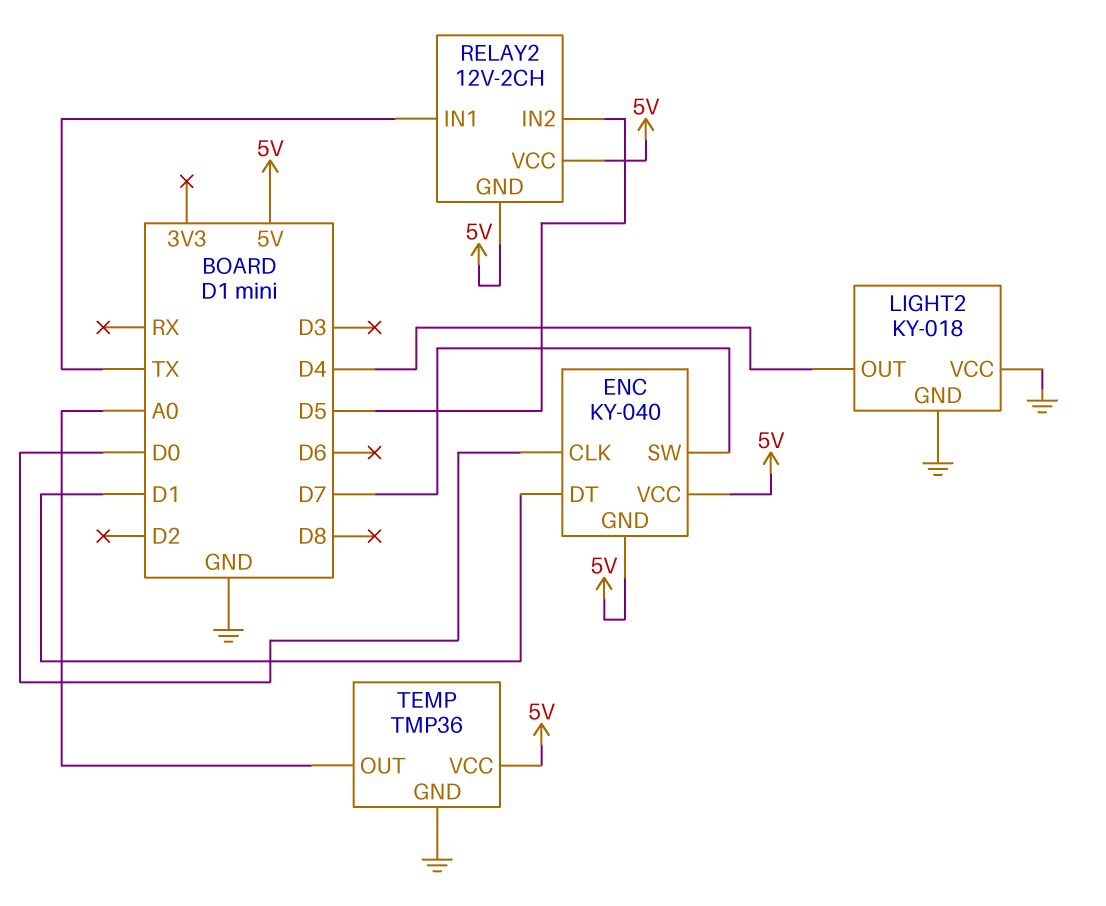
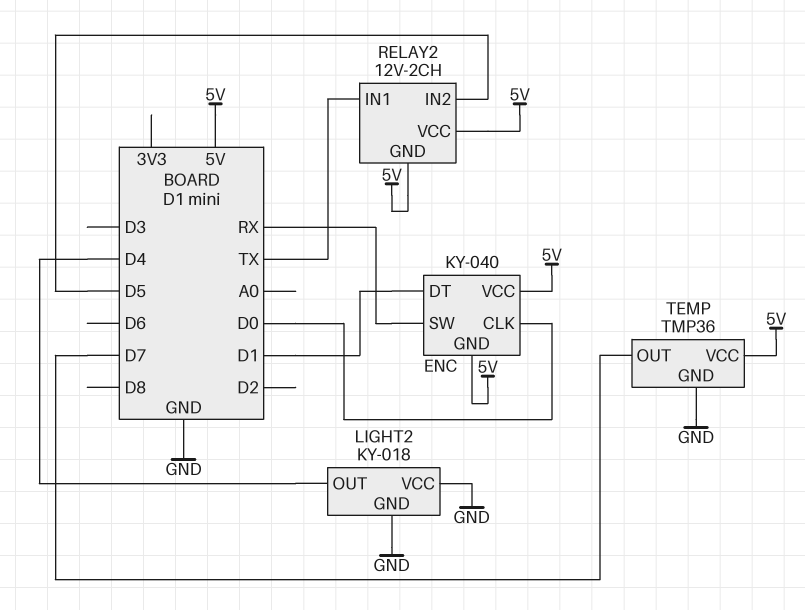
ENC pin SW: D7 -> RX
TEMP pin OUT: A0 -> D7

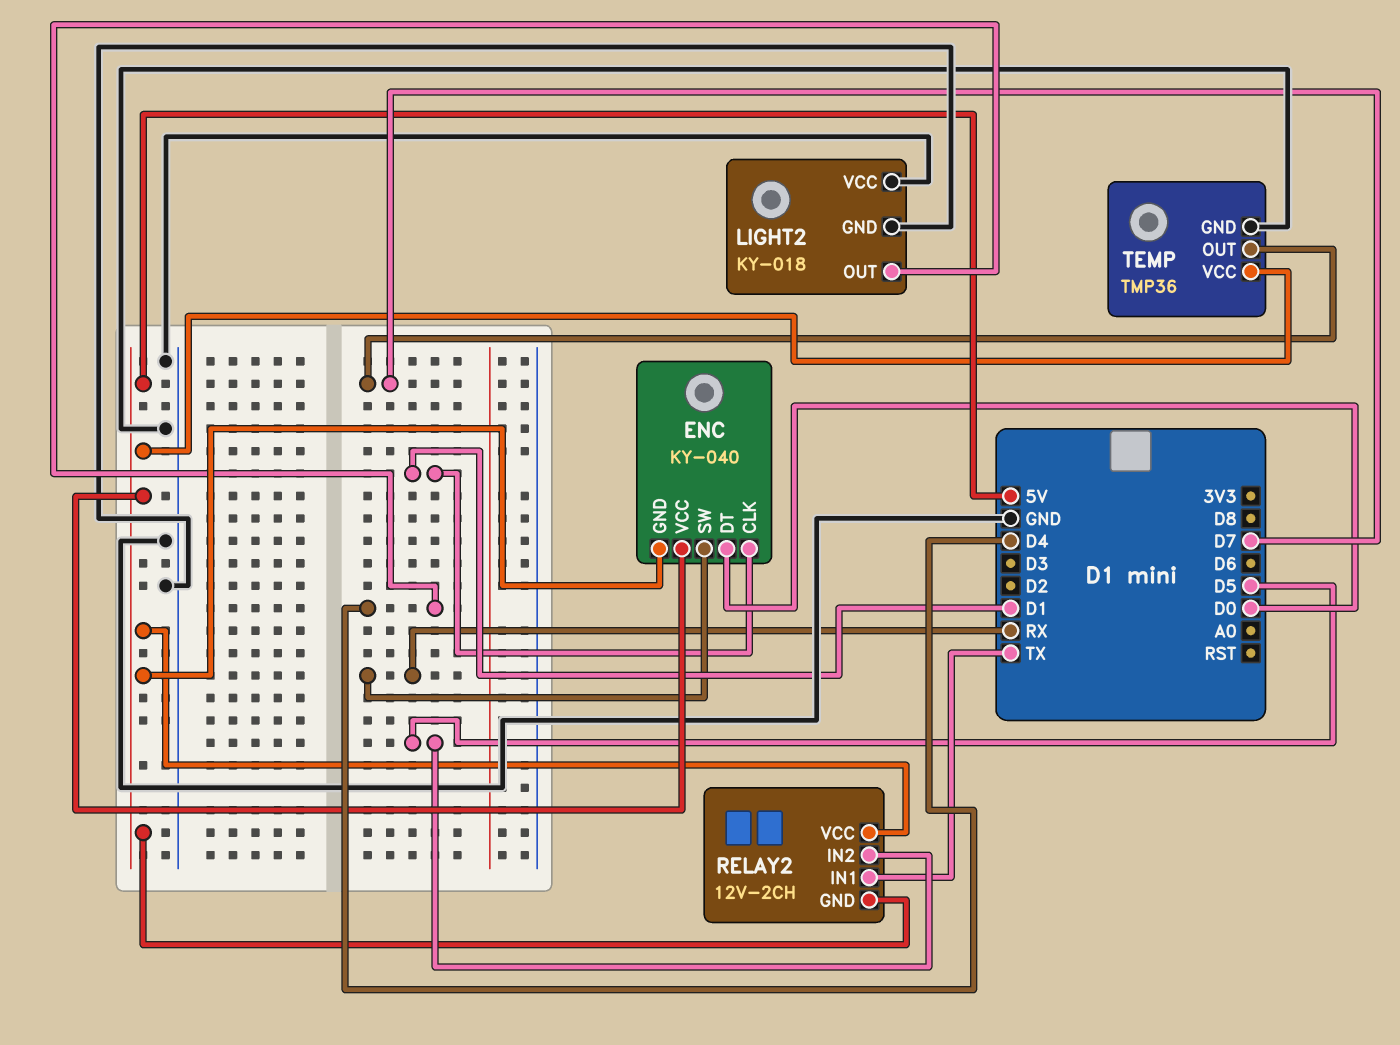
ENC pin CLK: D0 -> D1
ENC pin DT: D1 -> D0

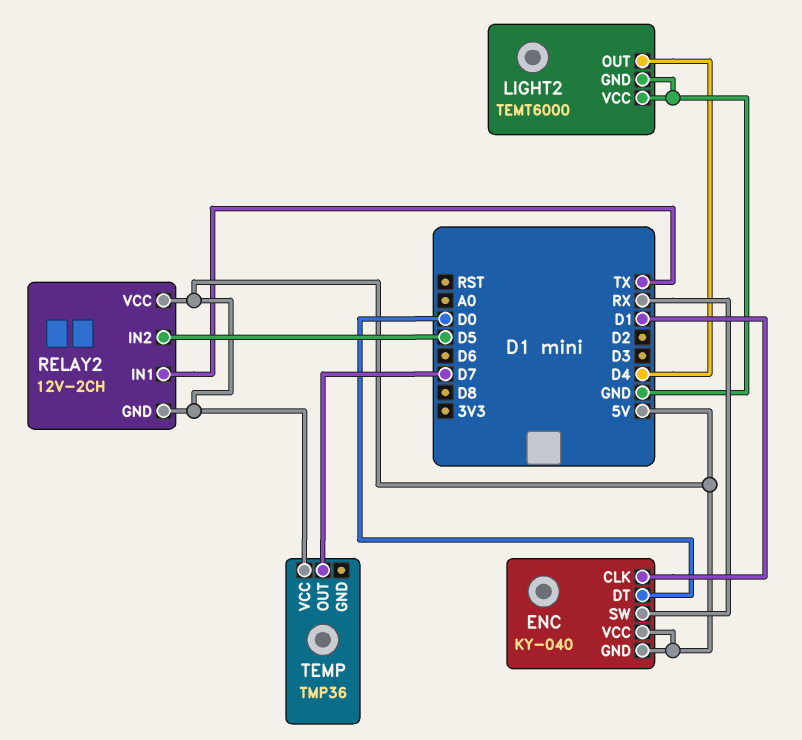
LIGHT2: KY-018 -> TEMT6000
TEMP pin GND: GND -> none

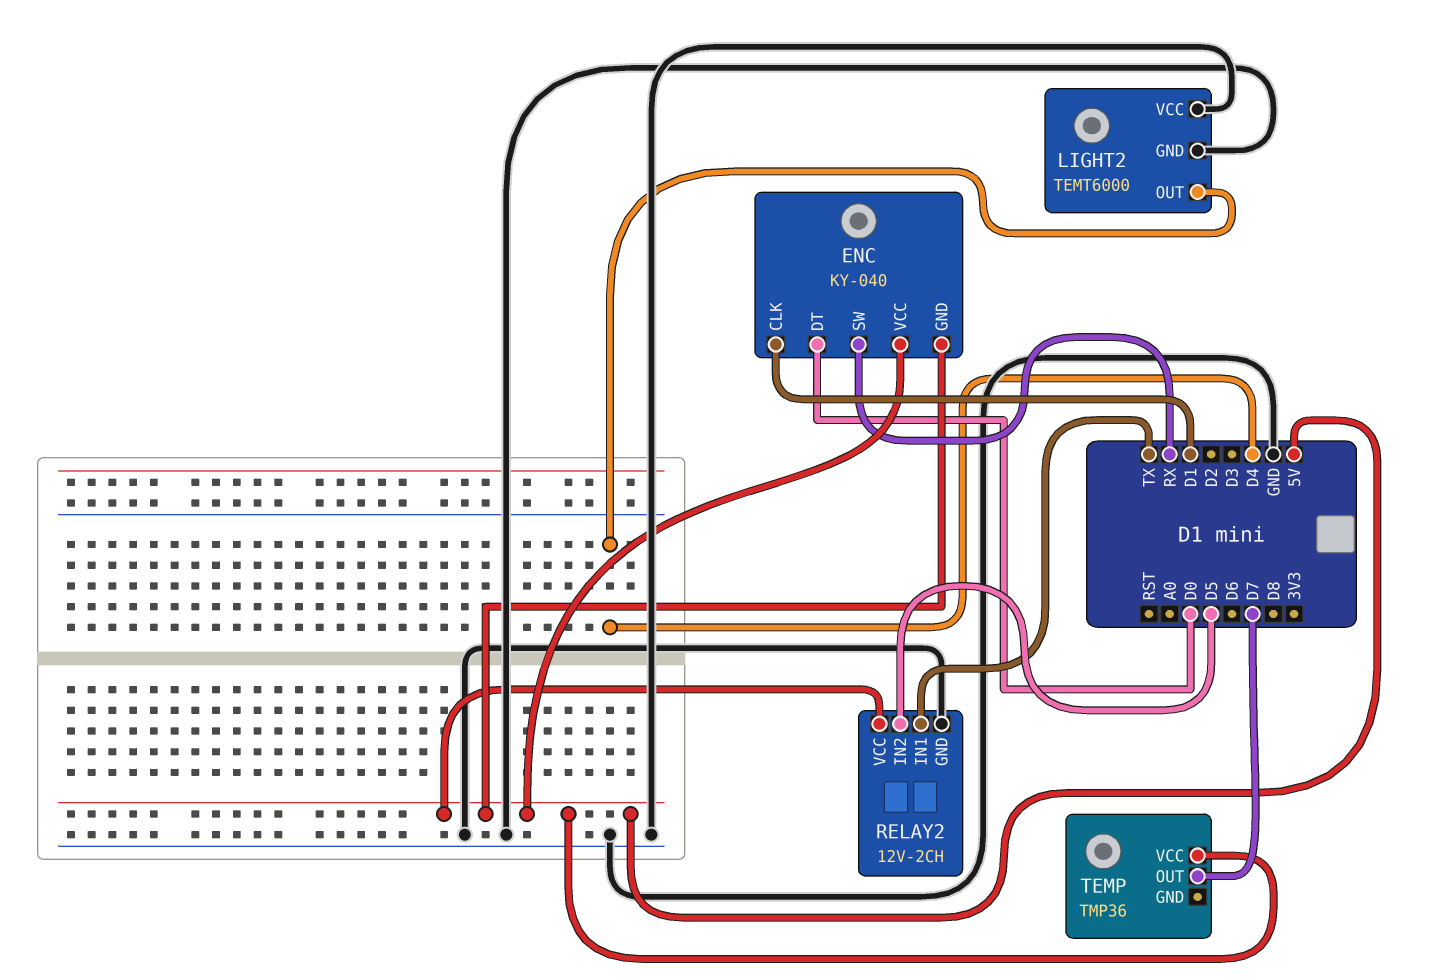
RELAY2 pin GND: 5V -> GND

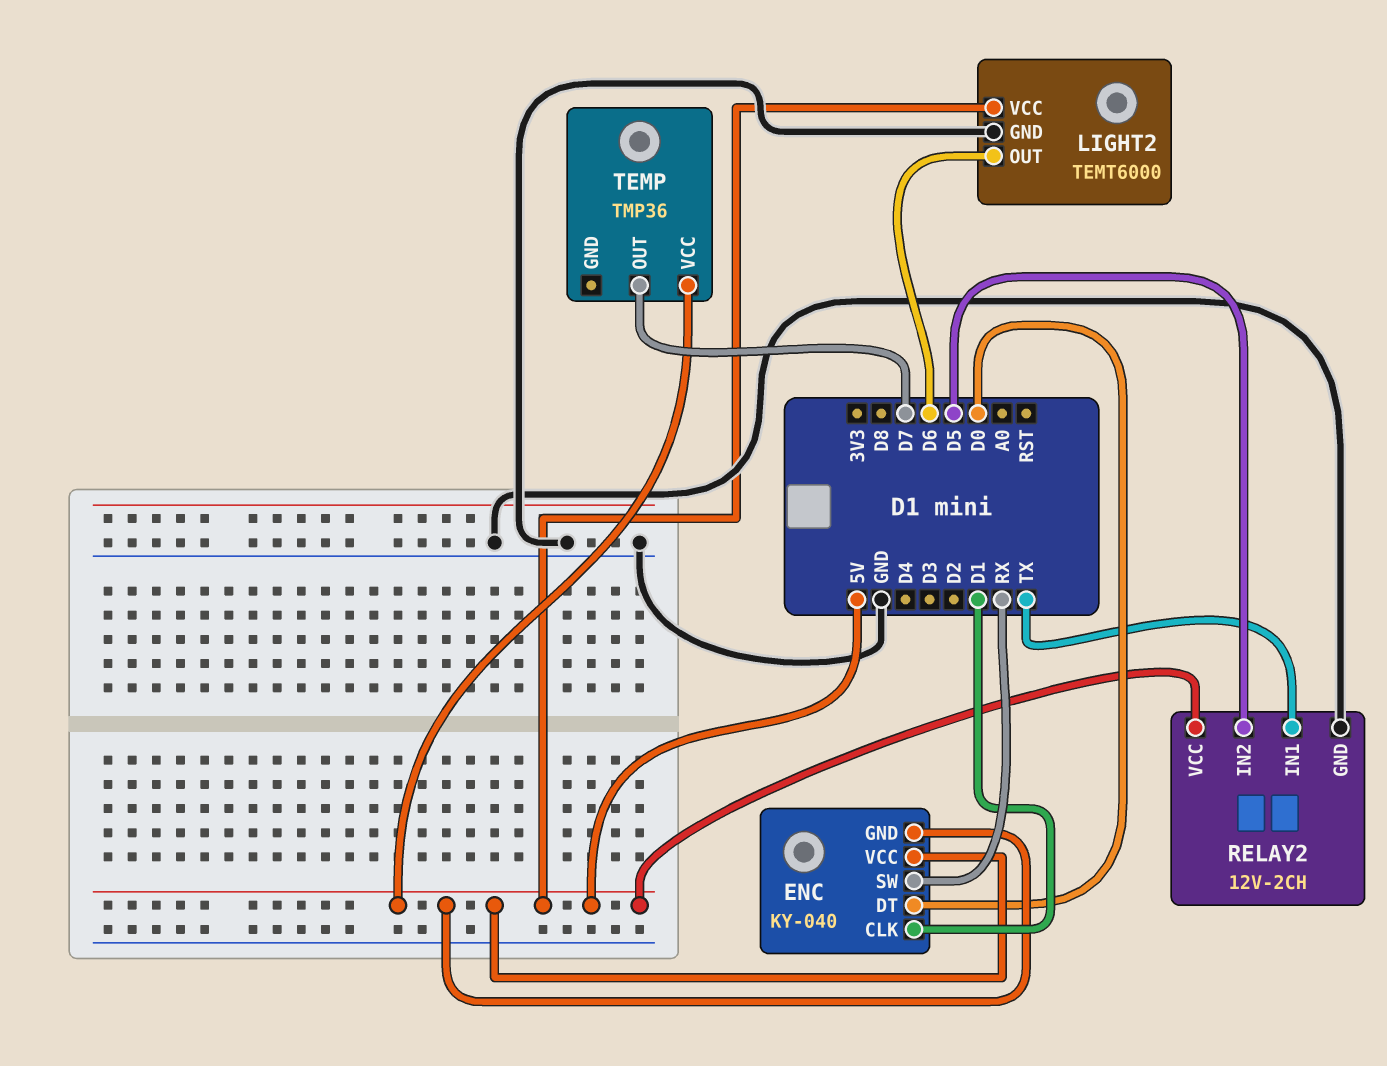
LIGHT2 pin OUT: D4 -> D6
LIGHT2 pin VCC: GND -> 5V

